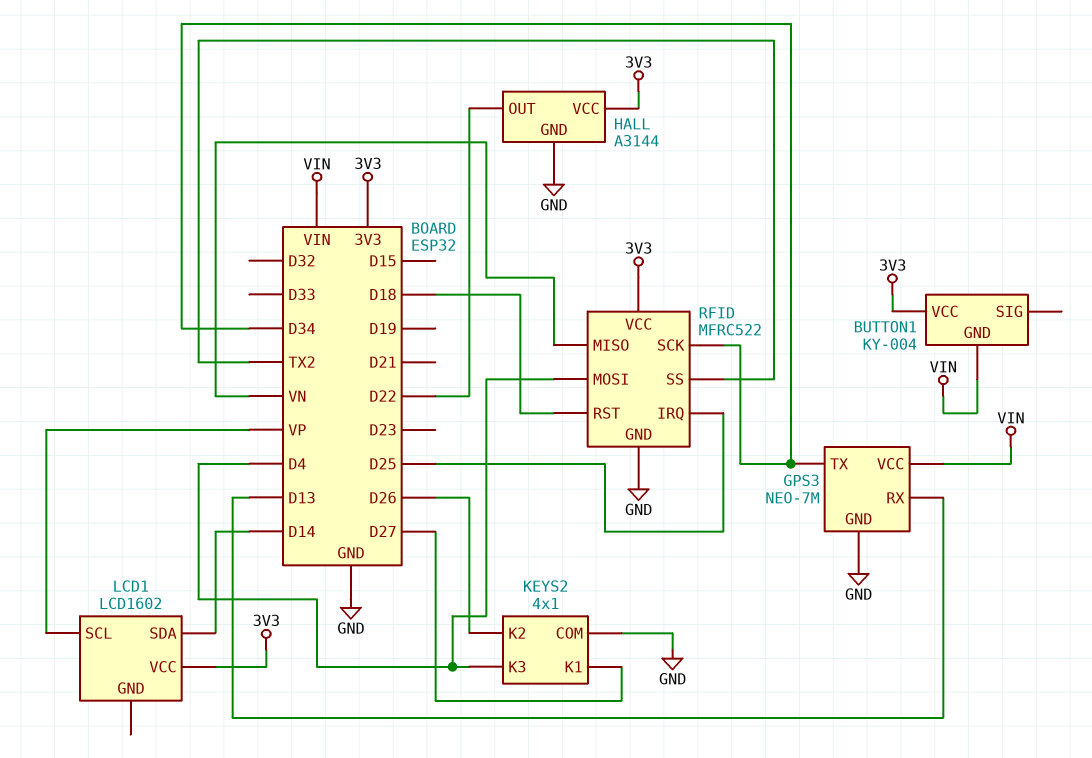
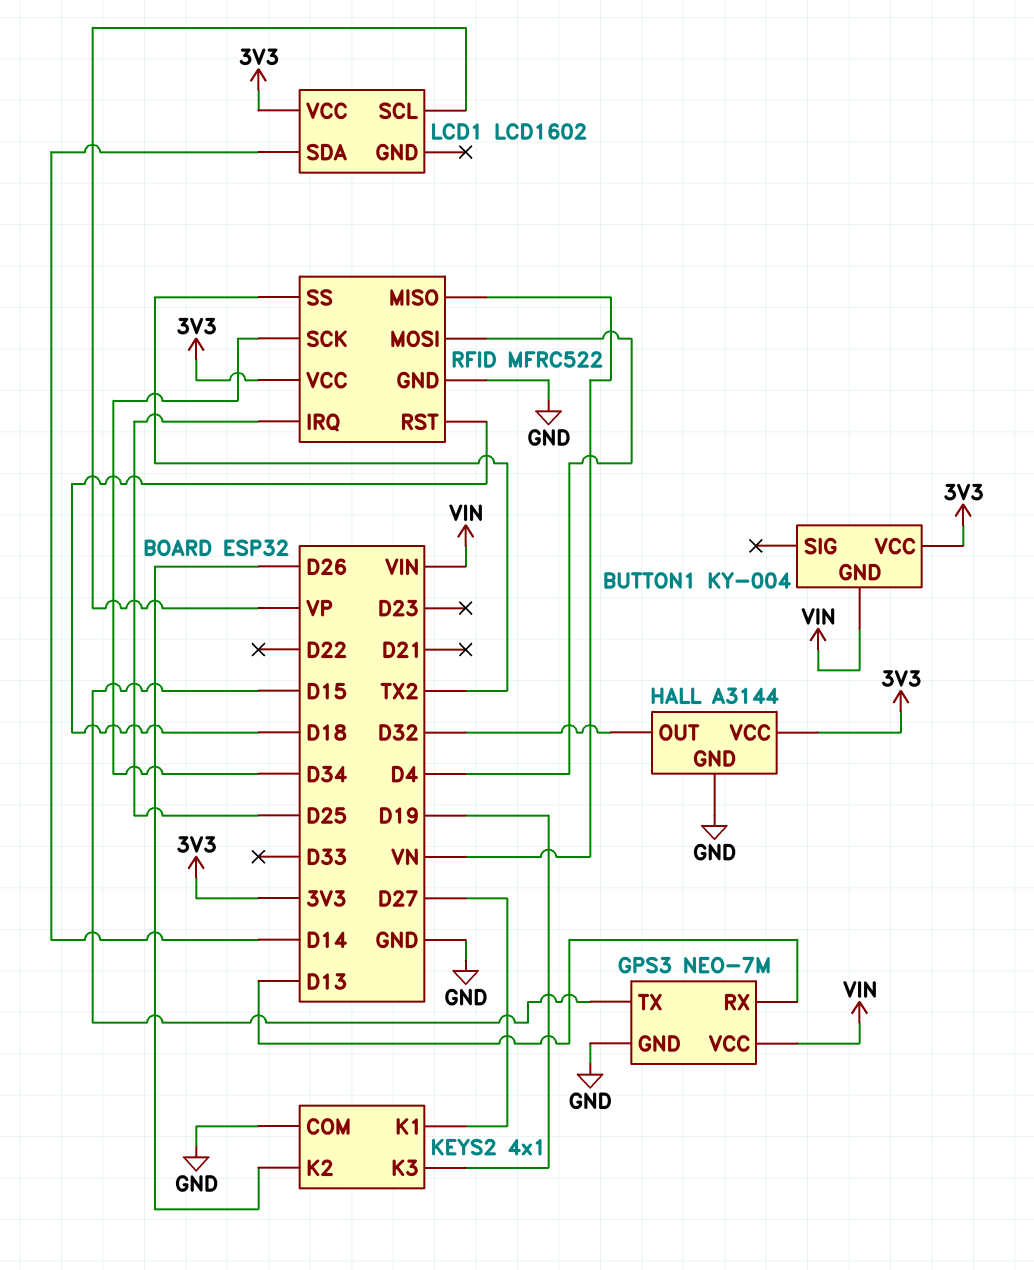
GPS3 pin TX: D34 -> D15
HALL pin OUT: D22 -> D32
KEYS2 pin K3: D4 -> D19

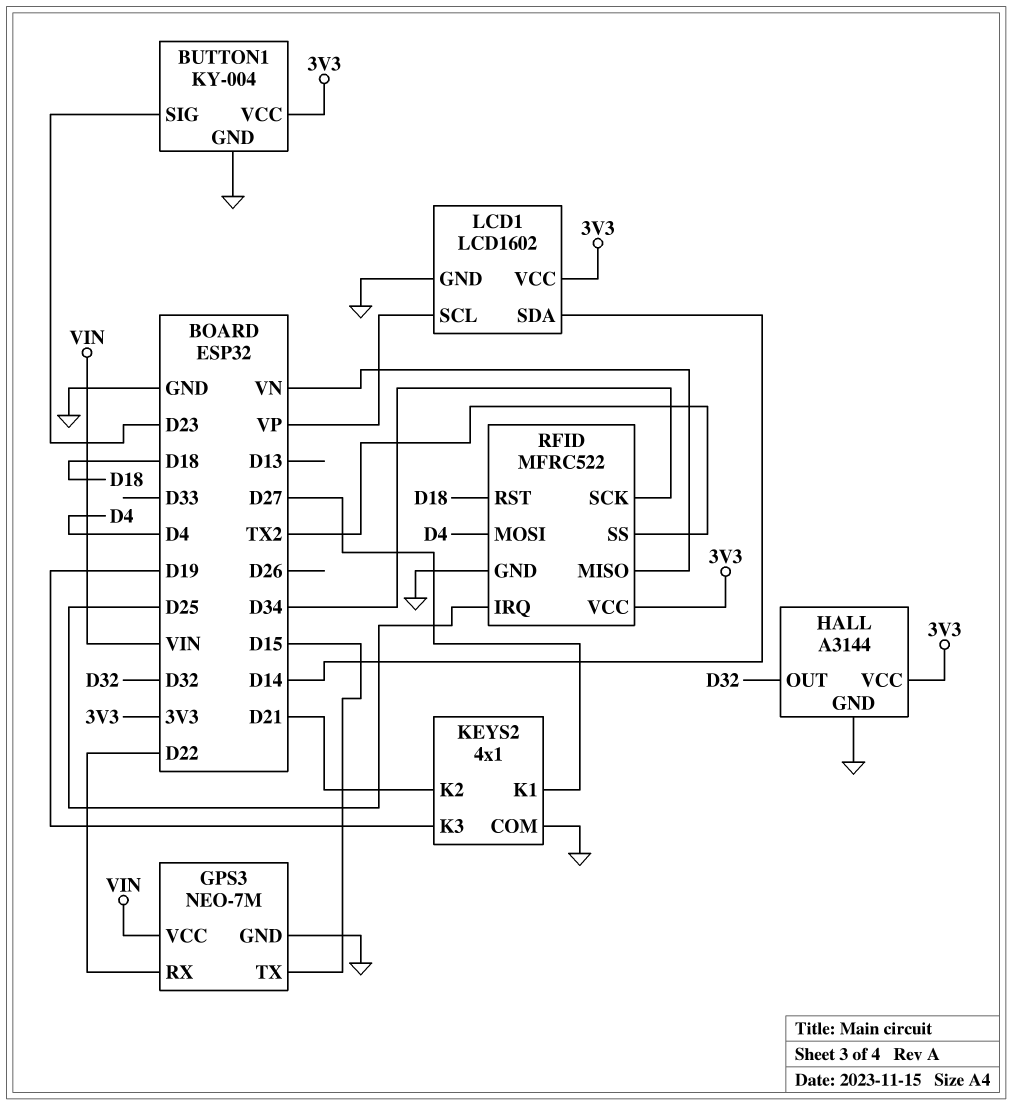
BUTTON1 pin GND: VIN -> GND
BUTTON1 pin SIG: none -> D23
GPS3 pin RX: D13 -> D22
KEYS2 pin K2: D26 -> D21
LCD1 pin GND: none -> GND

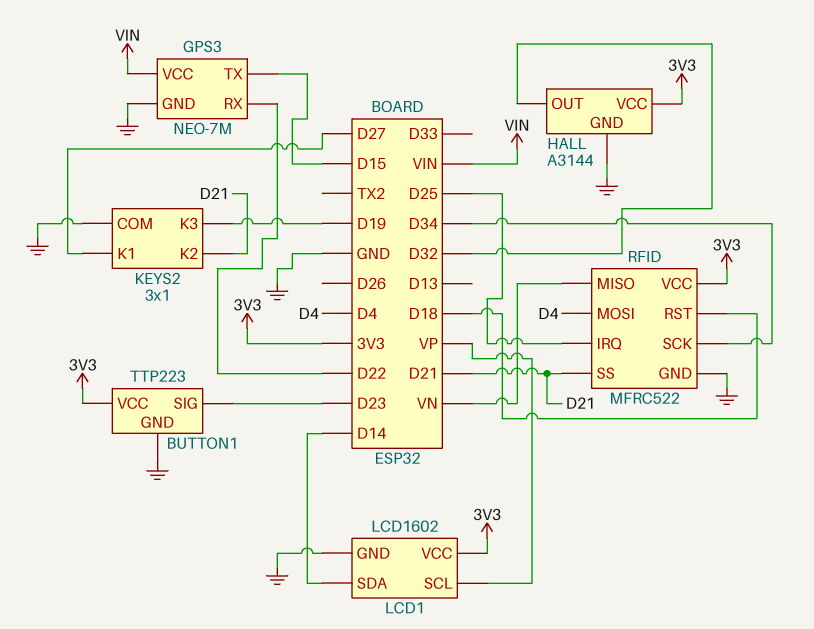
BUTTON1: KY-004 -> TTP223
KEYS2: 4x1 -> 3x1
RFID pin SS: TX2 -> D21

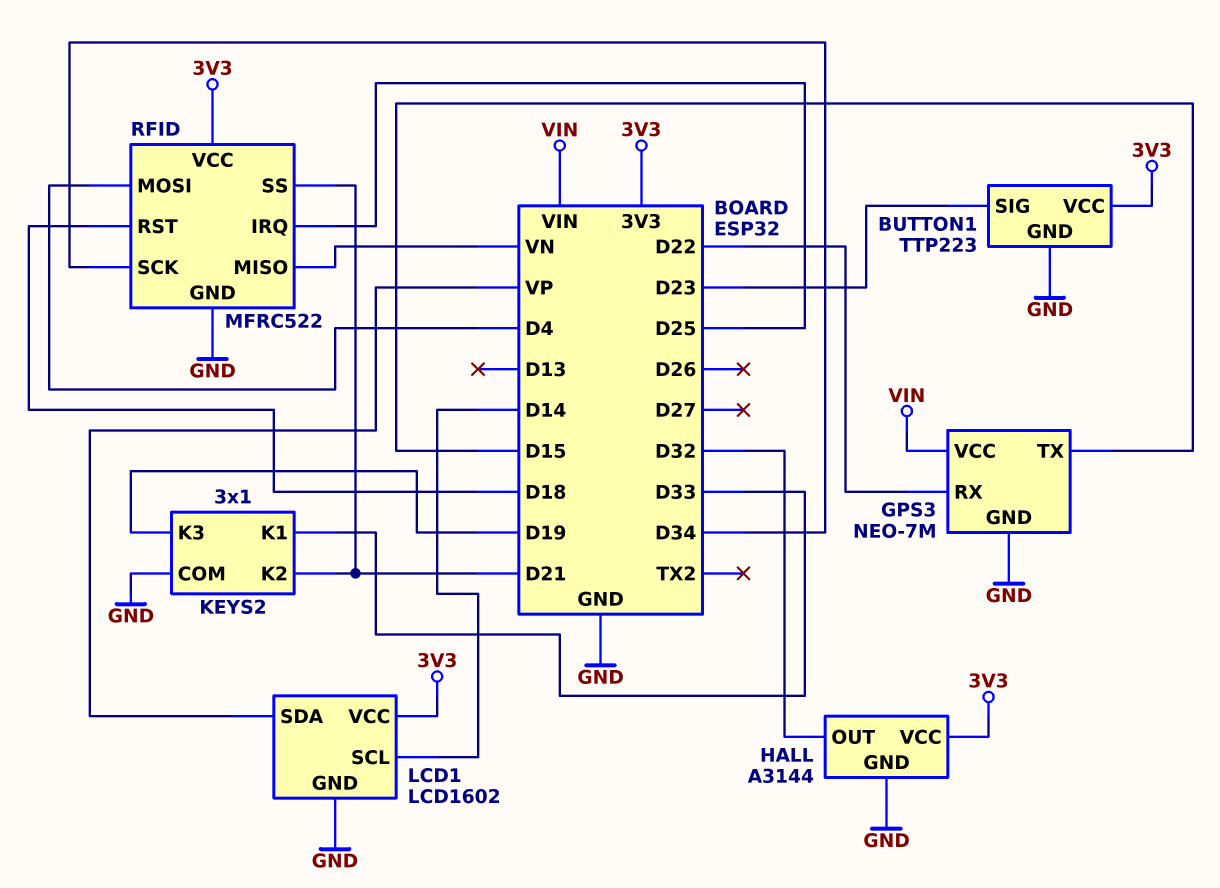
KEYS2 pin K1: D27 -> D33
LCD1 pin SCL: VP -> D14
LCD1 pin SDA: D14 -> VP

